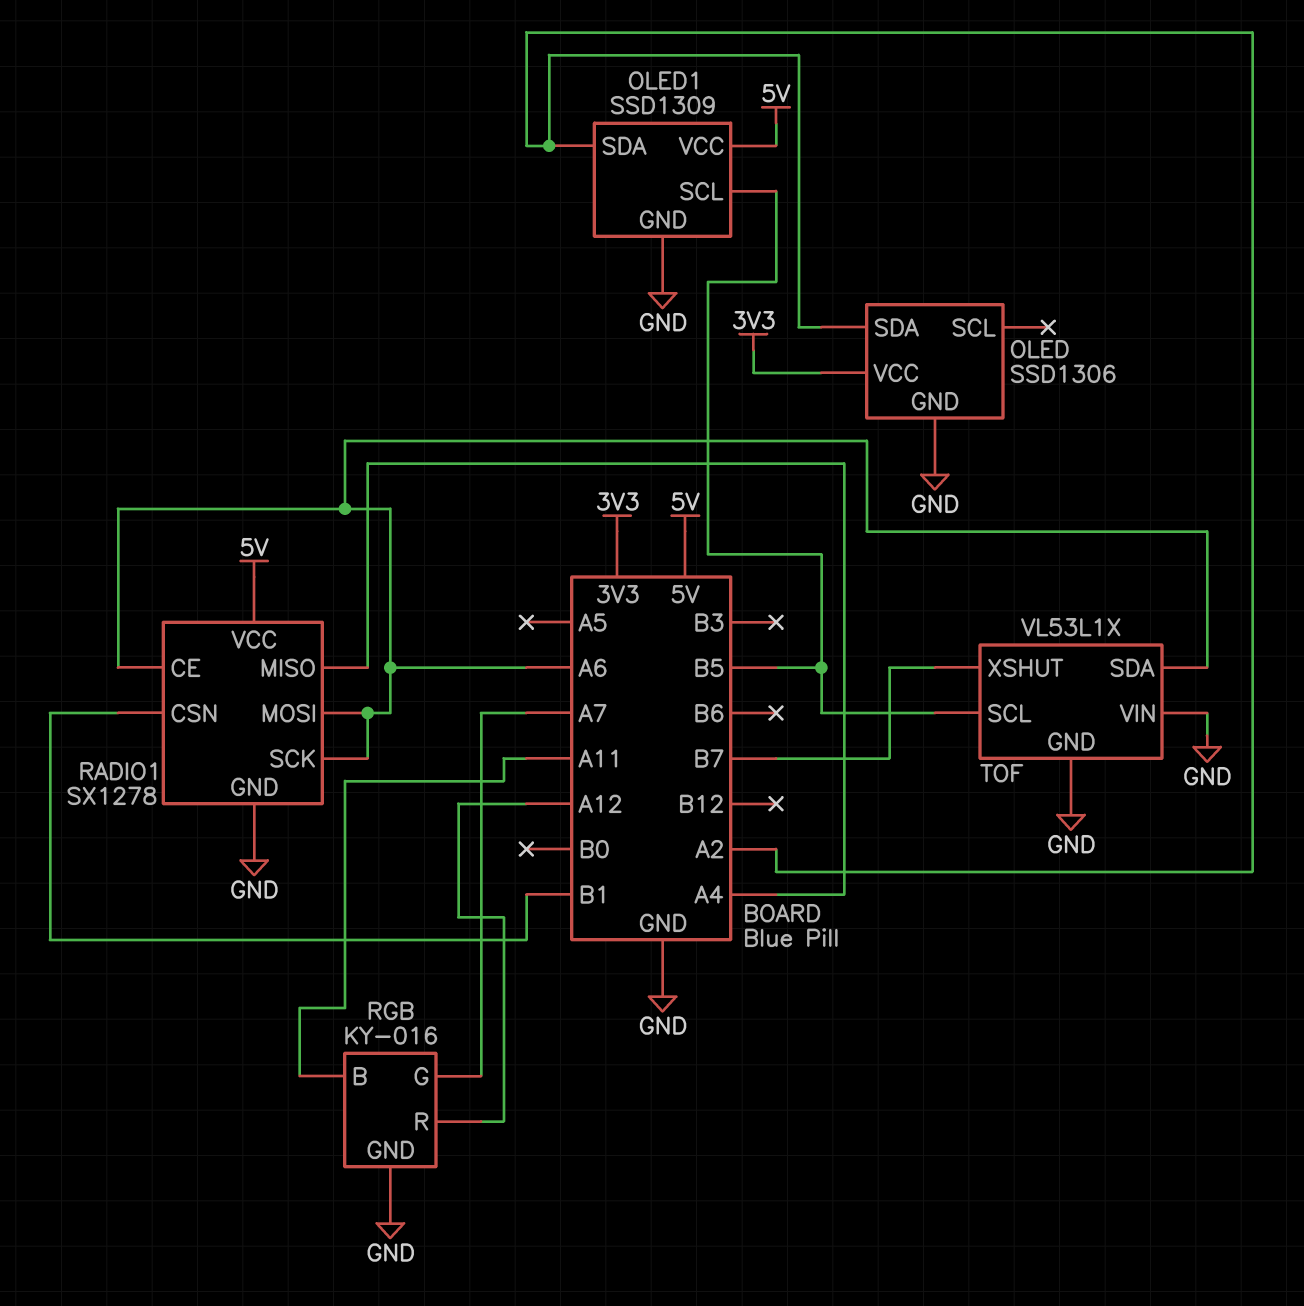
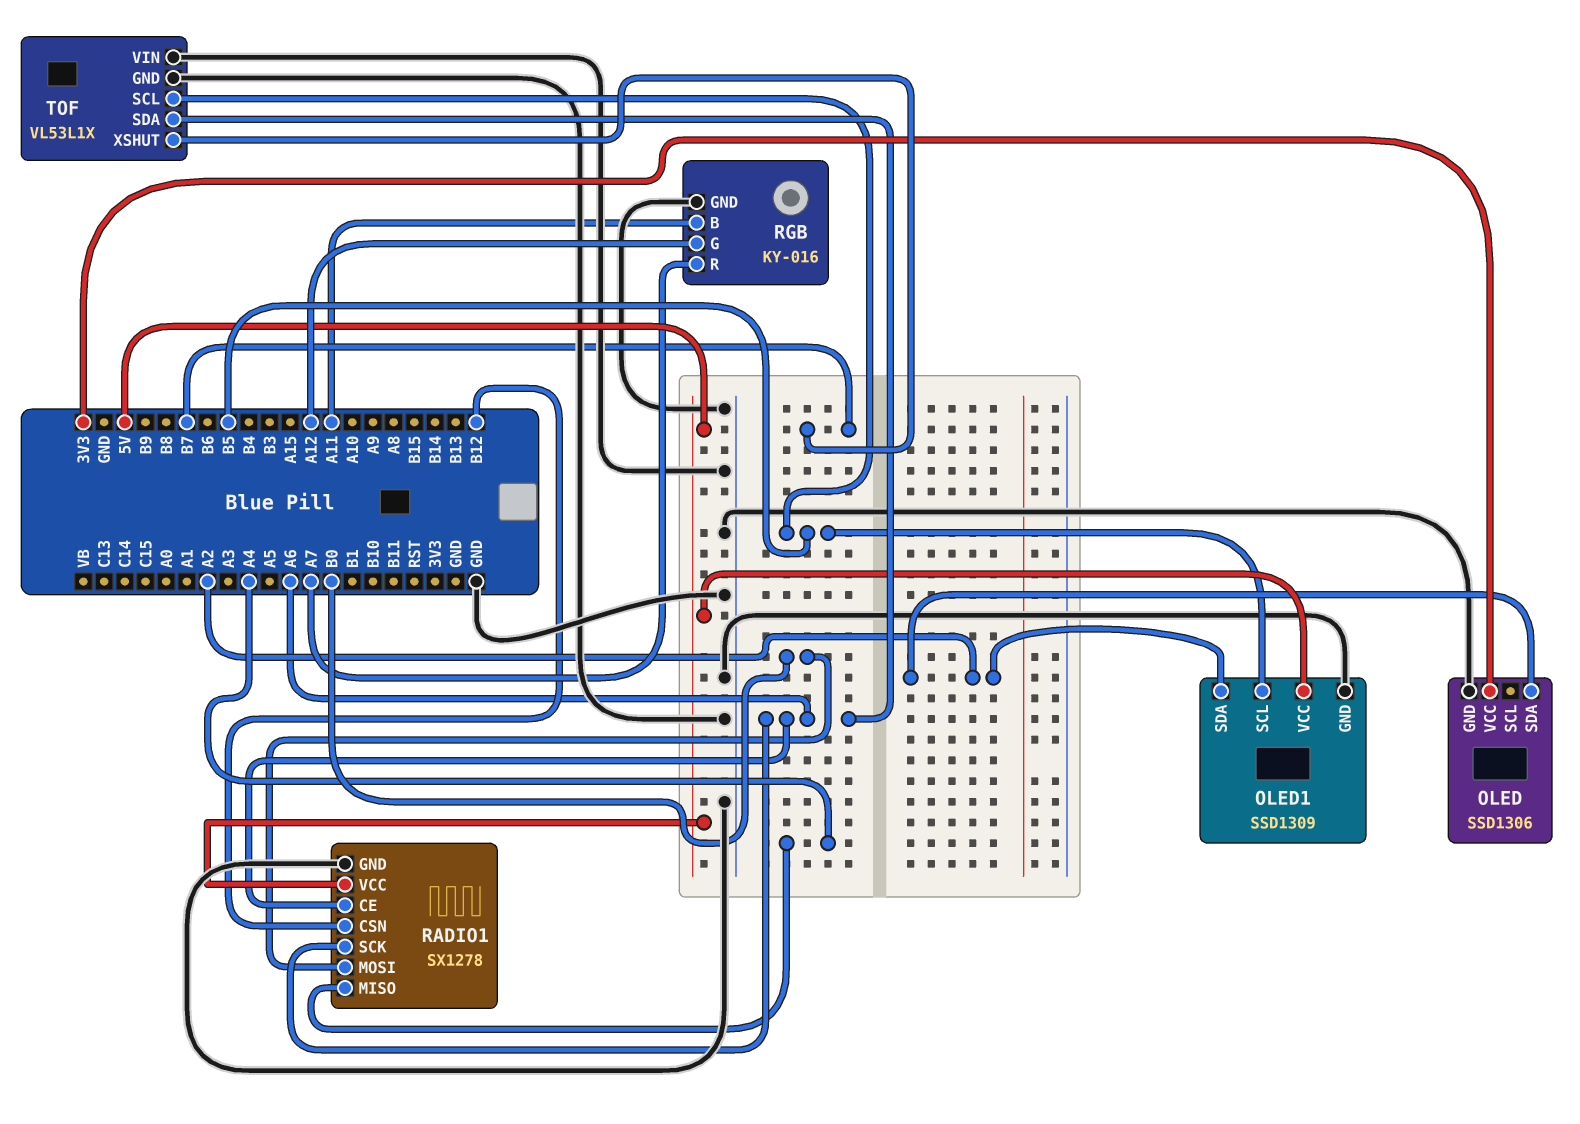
RADIO1 pin CSN: B1 -> B12
RADIO1 pin MOSI: A6 -> B0
RGB pin G: A7 -> A12
RGB pin R: A12 -> A7

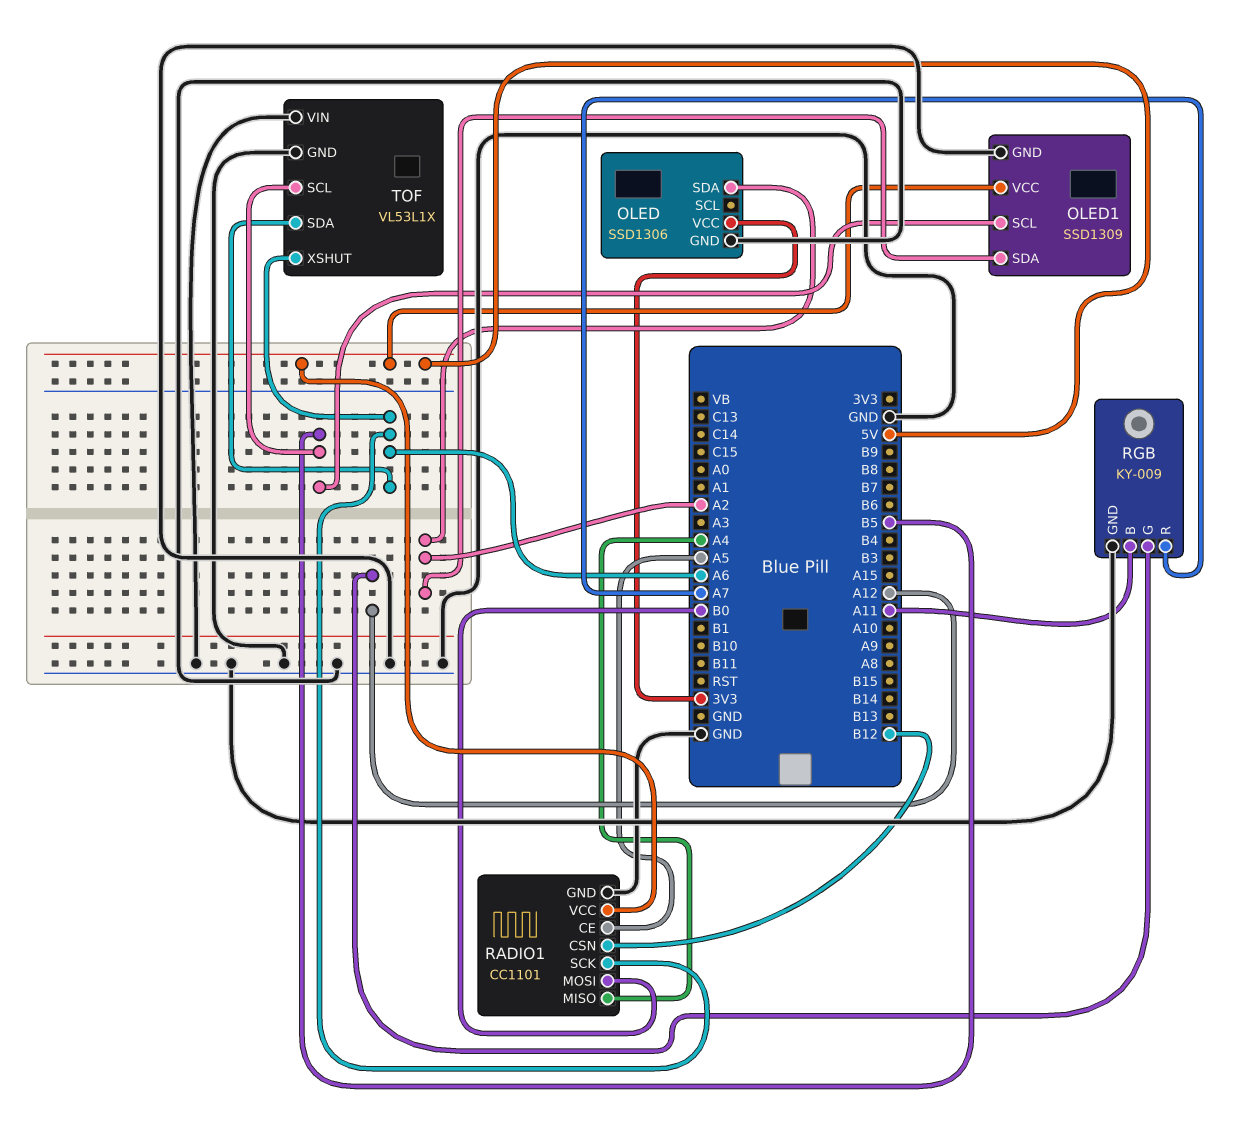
RADIO1: SX1278 -> CC1101
RADIO1 pin CE: A6 -> A5
RGB: KY-016 -> KY-009
TOF pin XSHUT: B7 -> A6

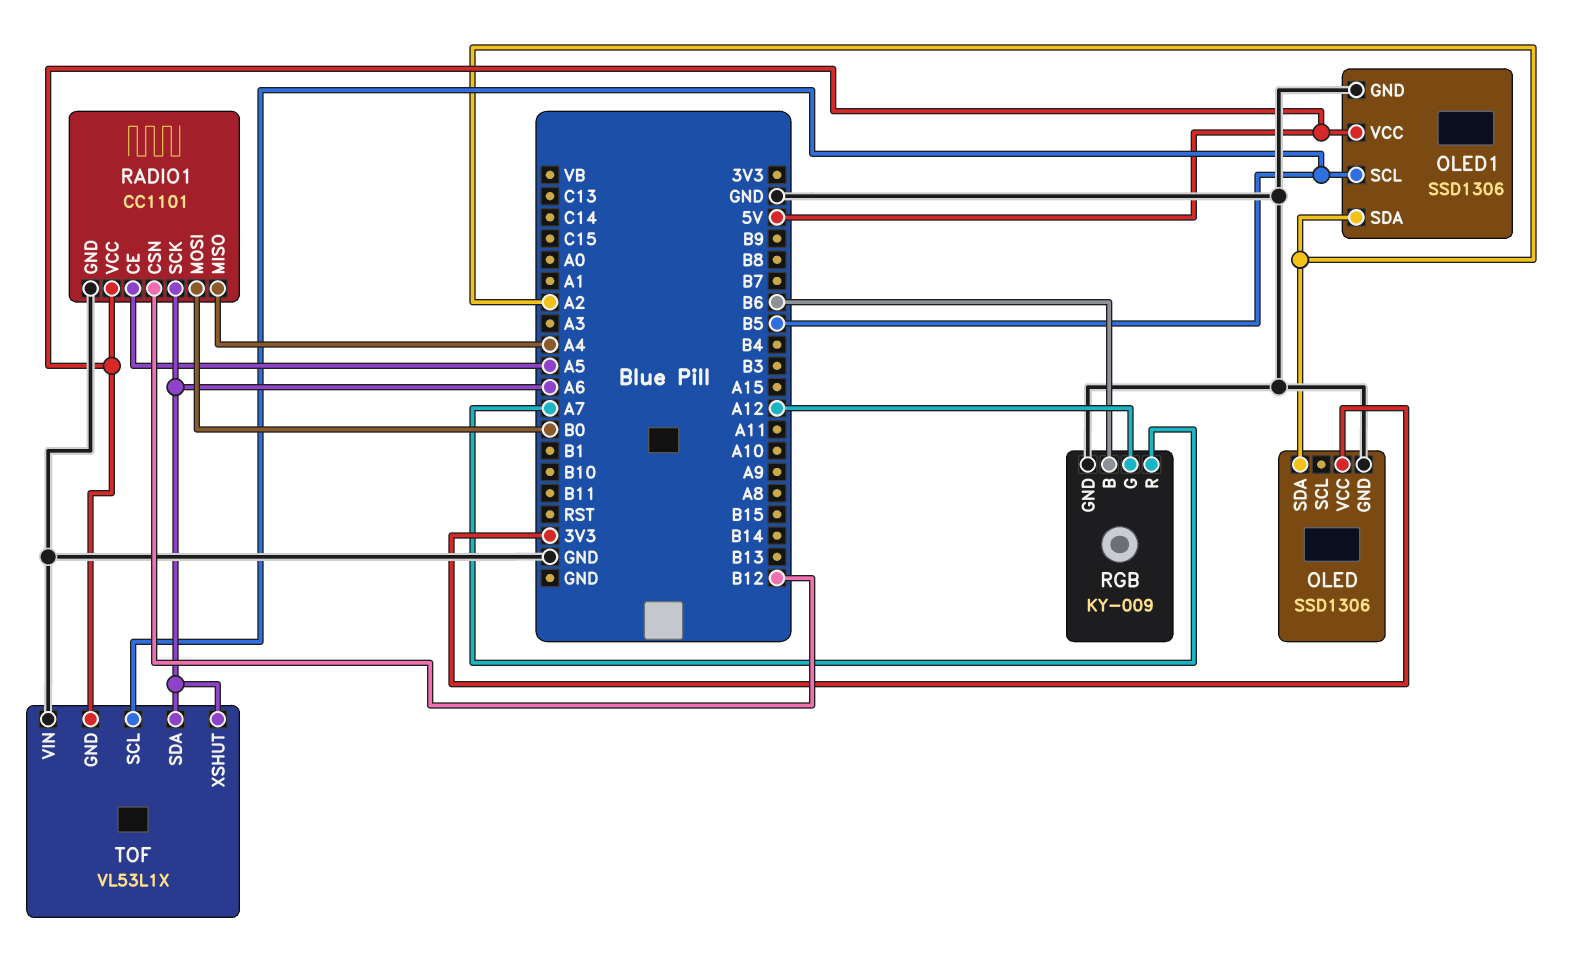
OLED1: SSD1309 -> SSD1306
RGB pin B: A11 -> B6
TOF pin GND: GND -> 5V

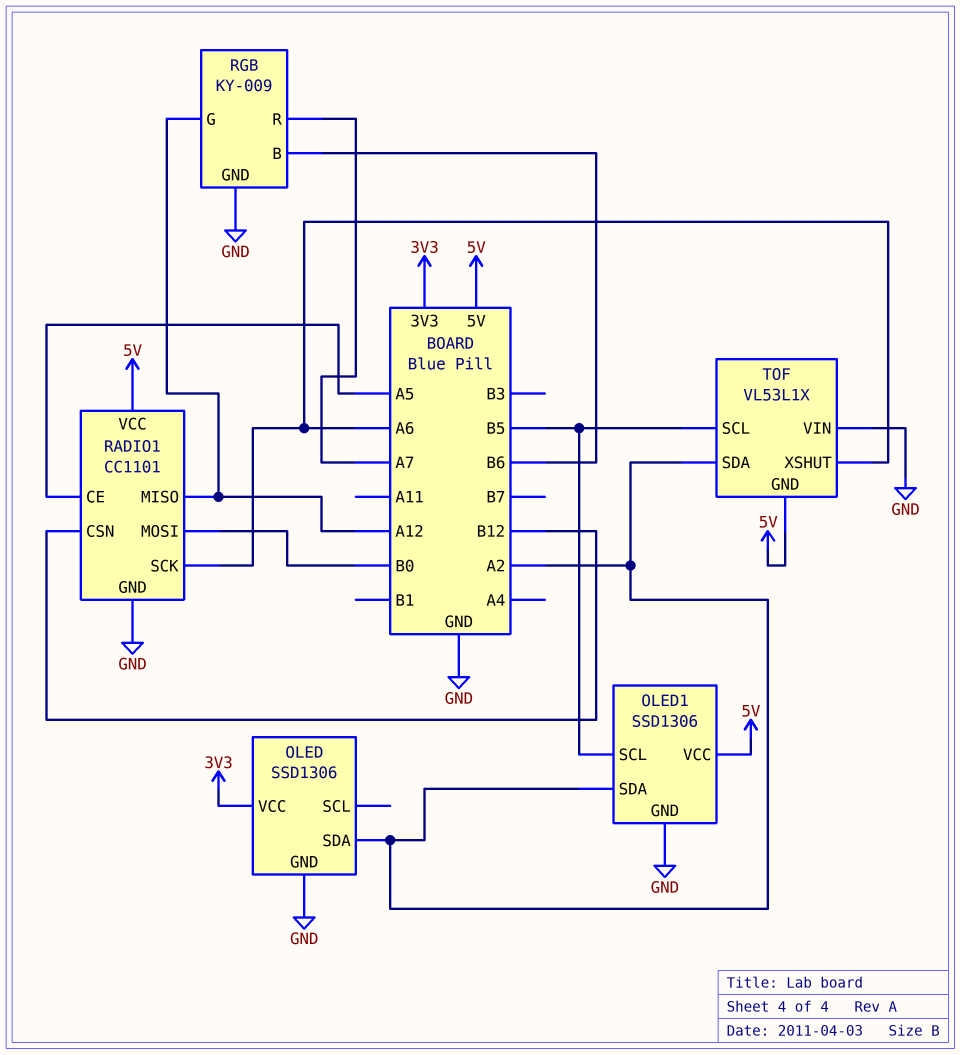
RADIO1 pin MISO: A4 -> A12
TOF pin SDA: A6 -> A2

